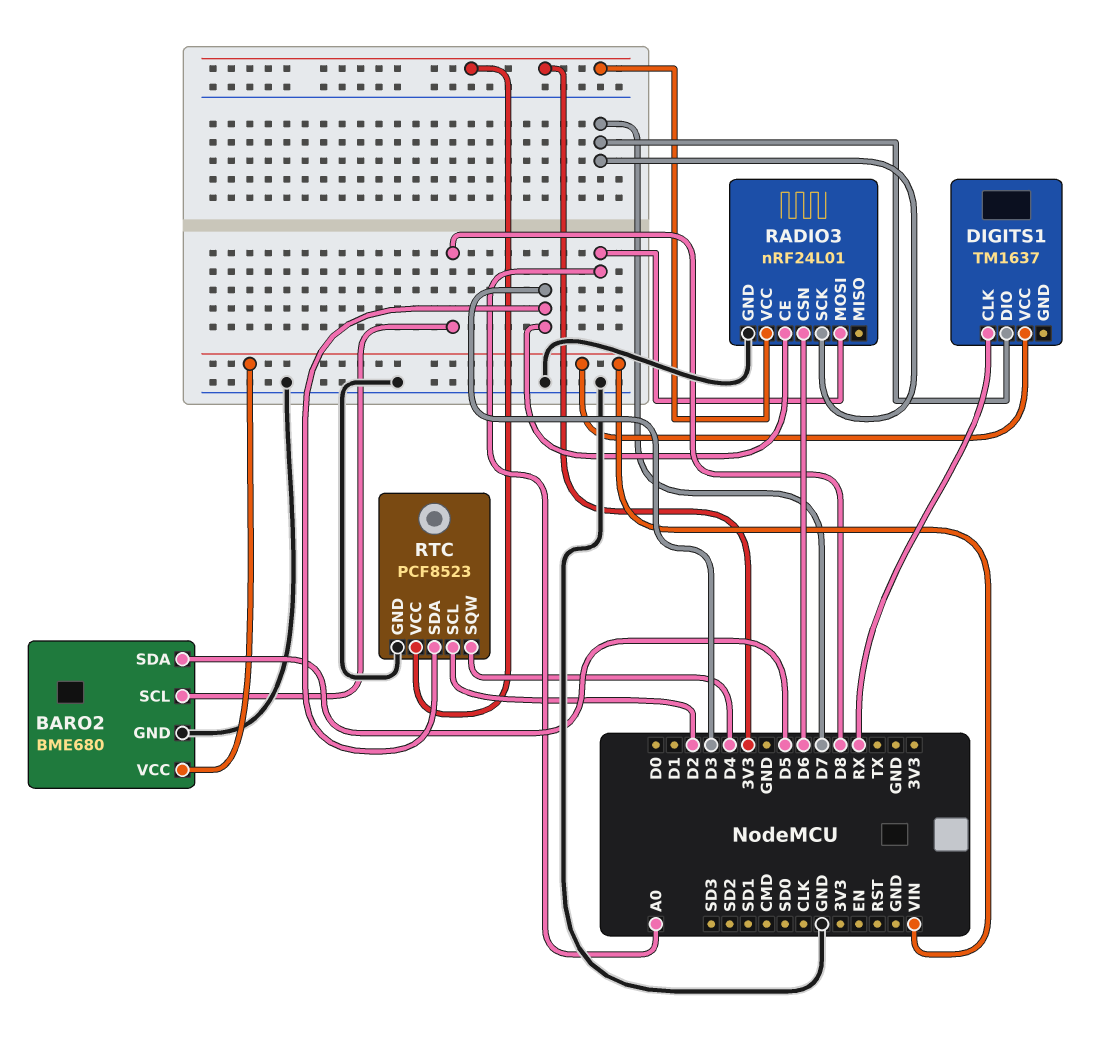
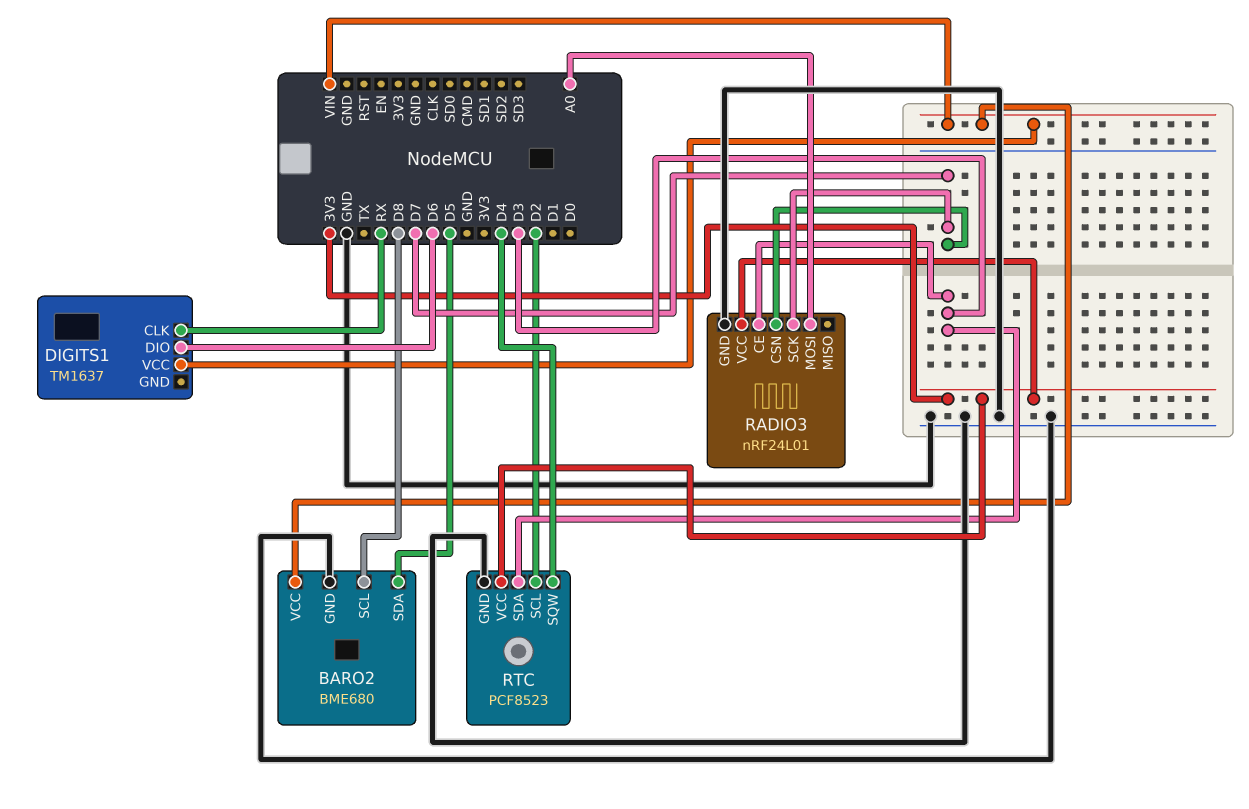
DIGITS1 pin DIO: D7 -> D6
RADIO3 pin CSN: D6 -> D7

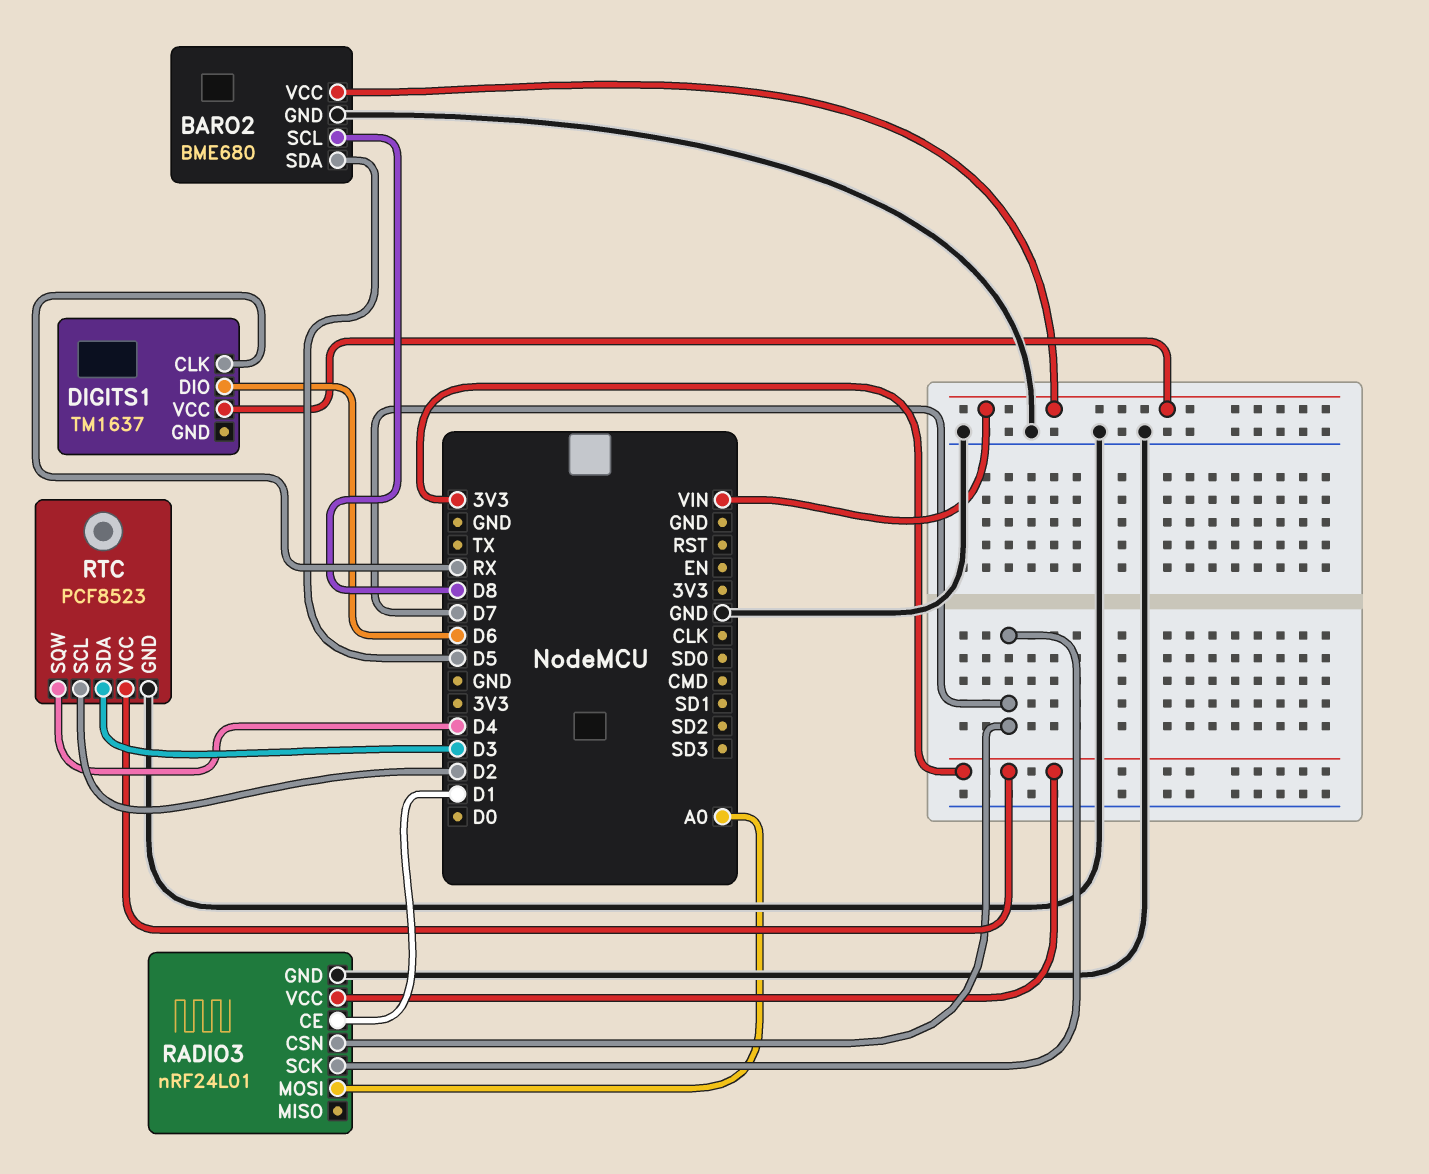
RADIO3 pin CE: D3 -> D1

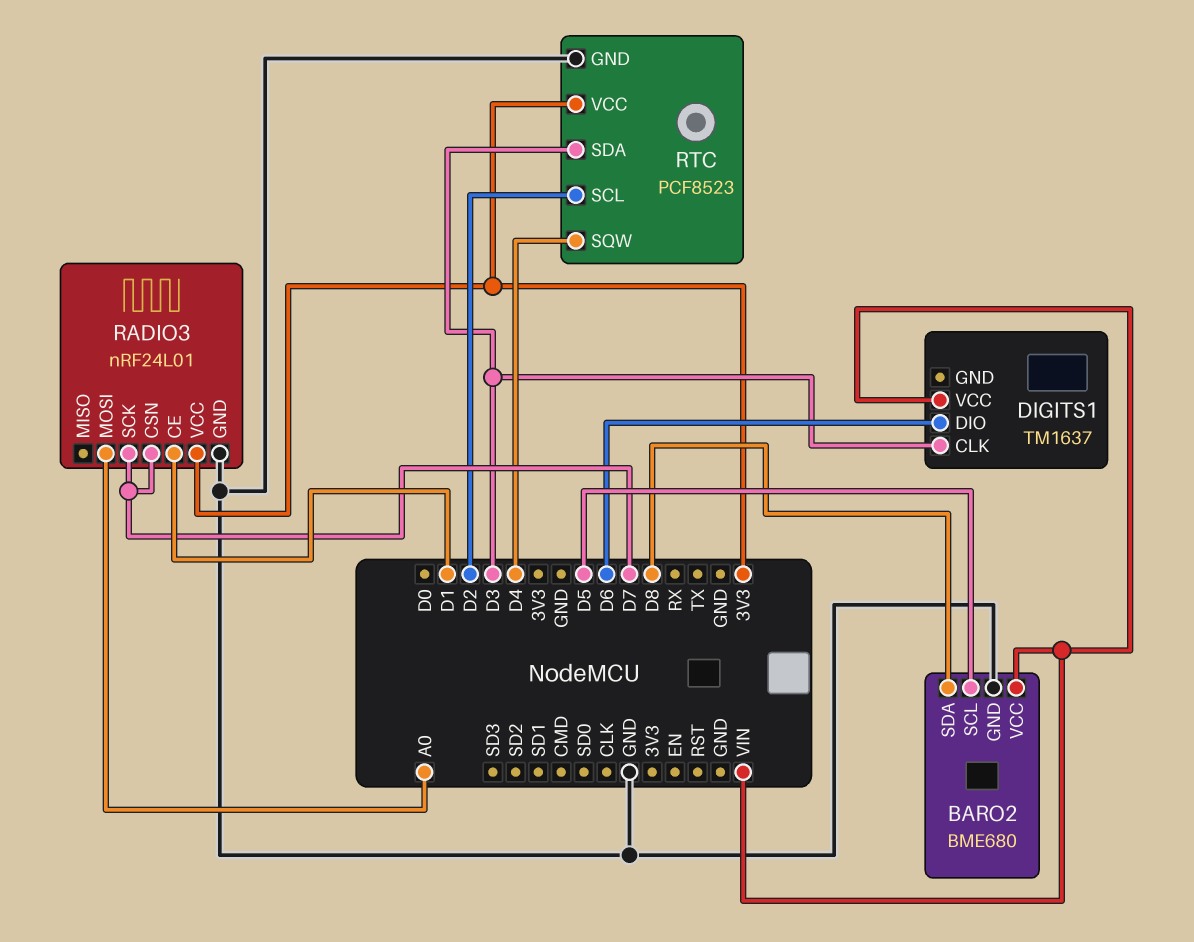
BARO2 pin SCL: D8 -> D5
BARO2 pin SDA: D5 -> D8
DIGITS1 pin CLK: RX -> D3

